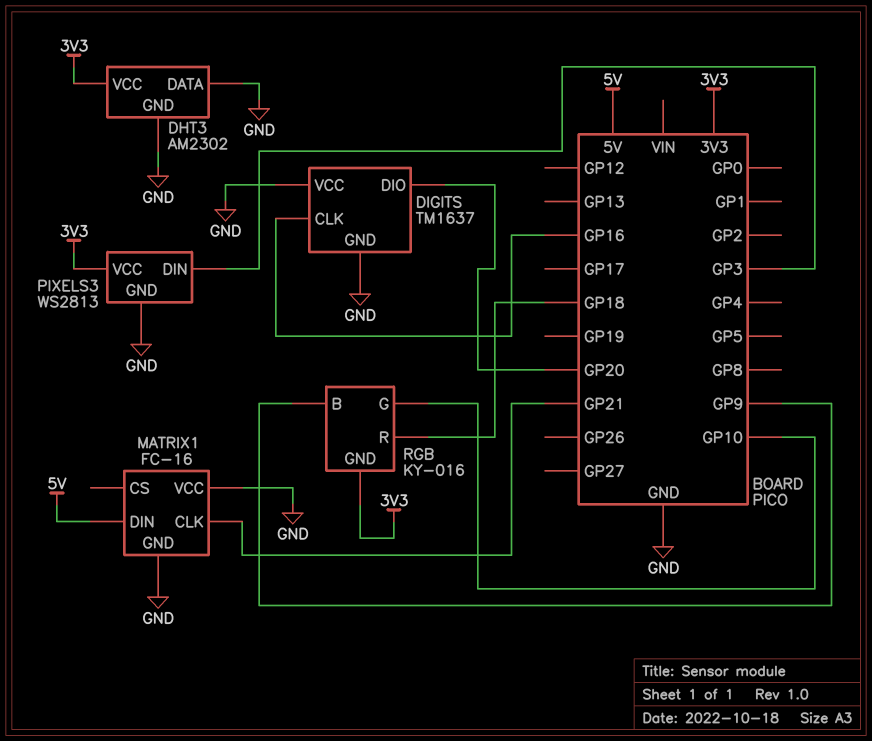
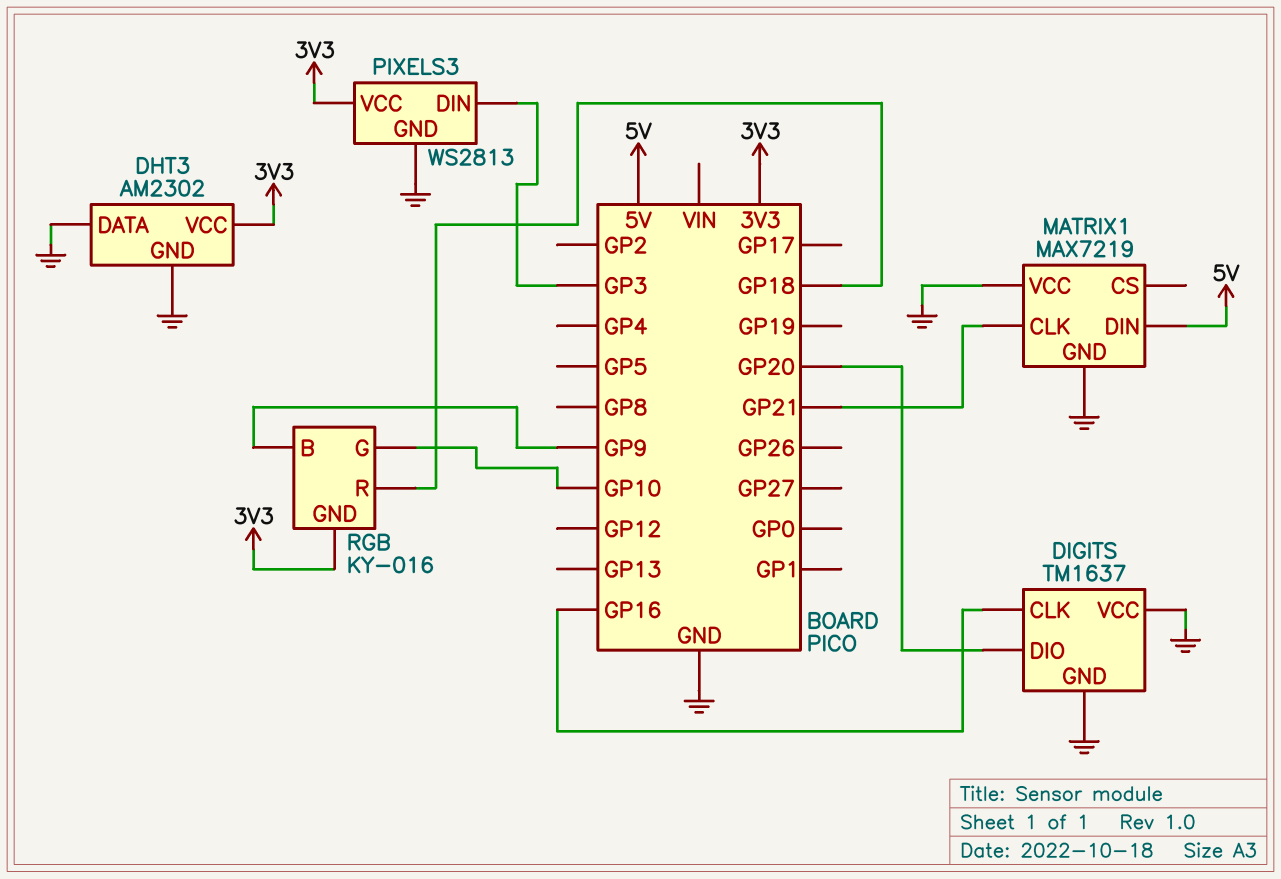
MATRIX1: FC-16 -> MAX7219

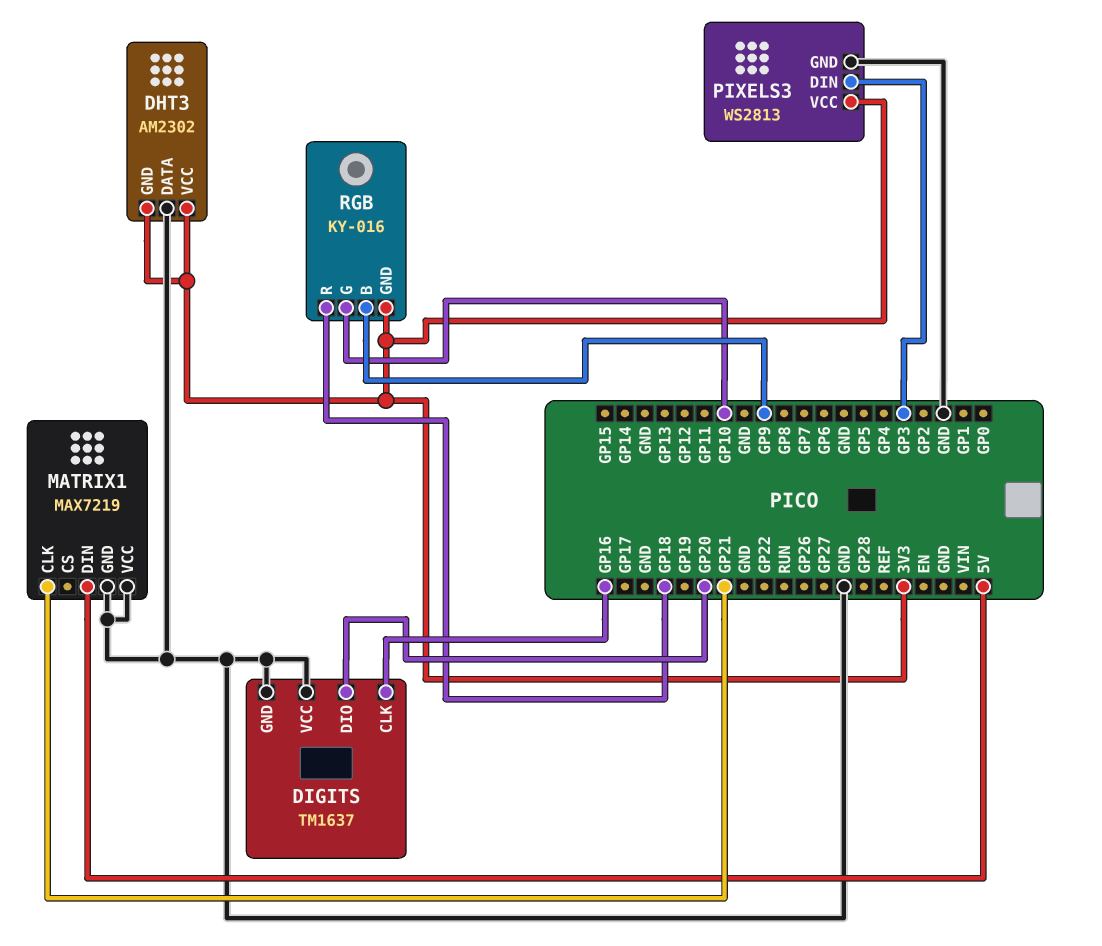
DHT3 pin GND: GND -> 3V3

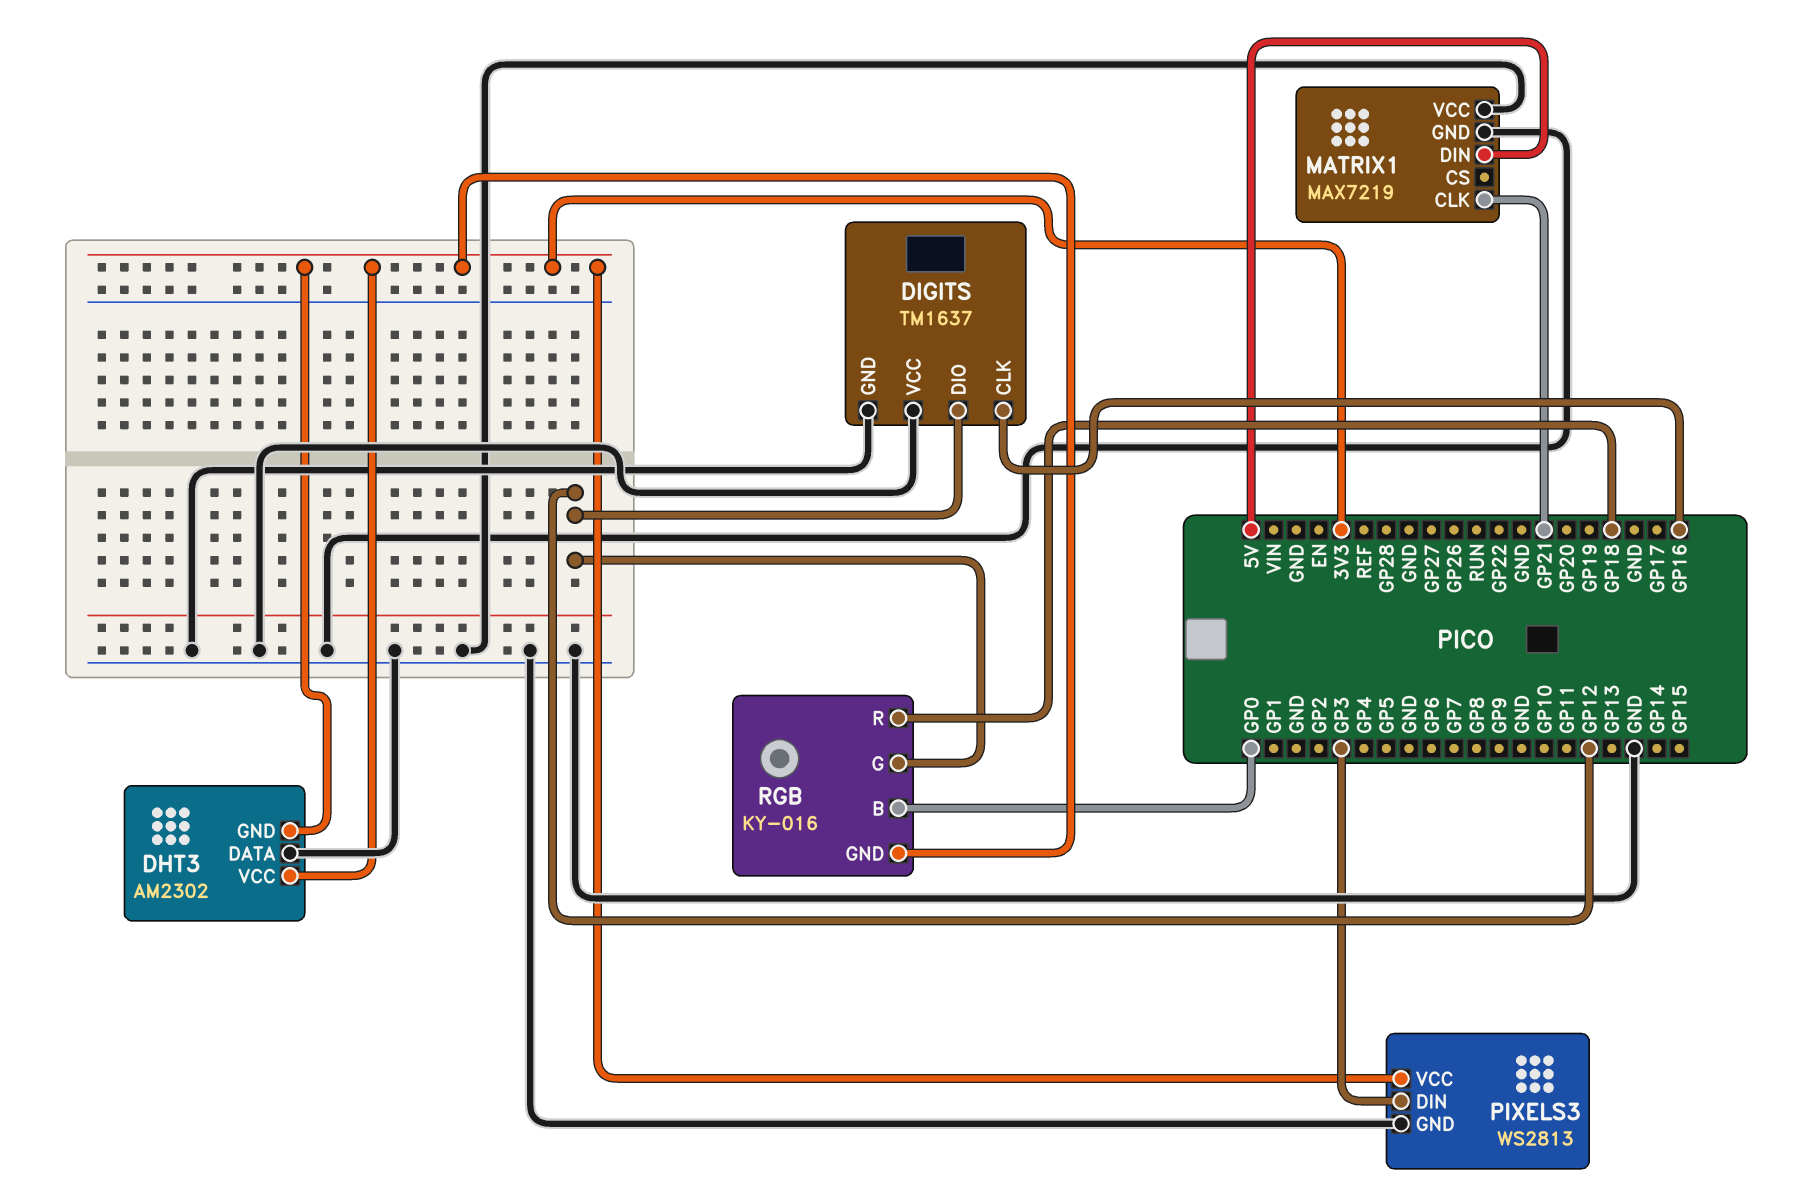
DIGITS pin DIO: GP20 -> GP12
RGB pin B: GP9 -> GP0
RGB pin G: GP10 -> GP12

